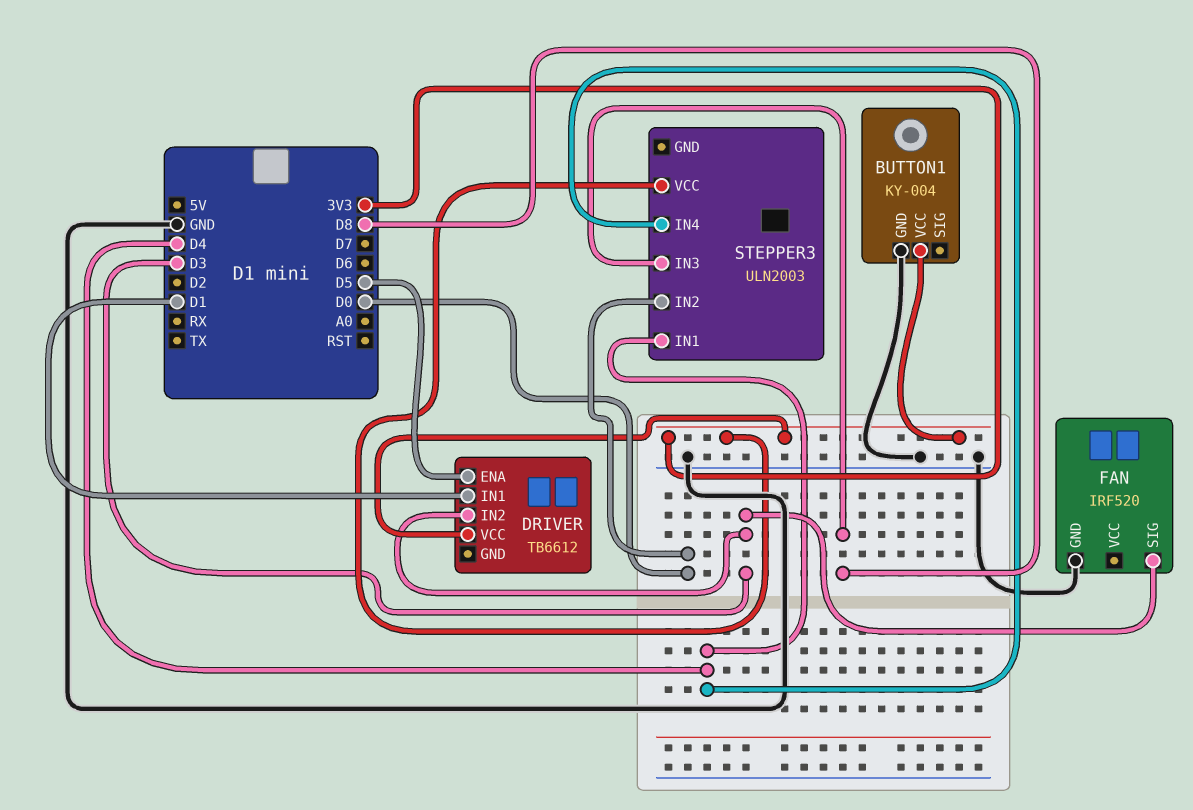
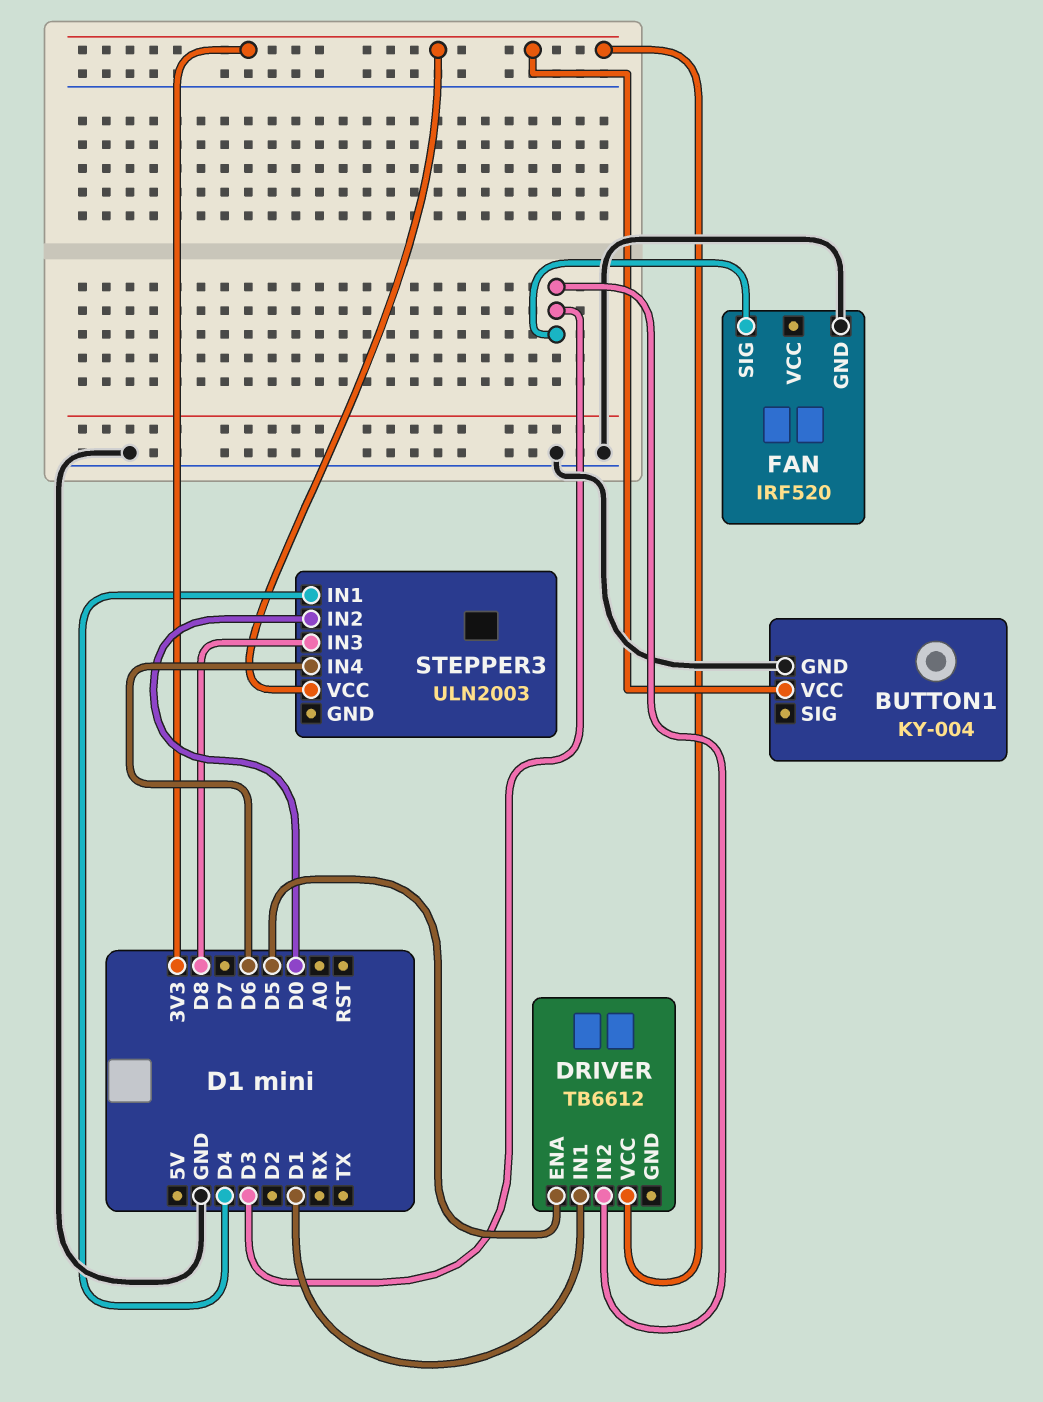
STEPPER3 pin IN4: D4 -> D6

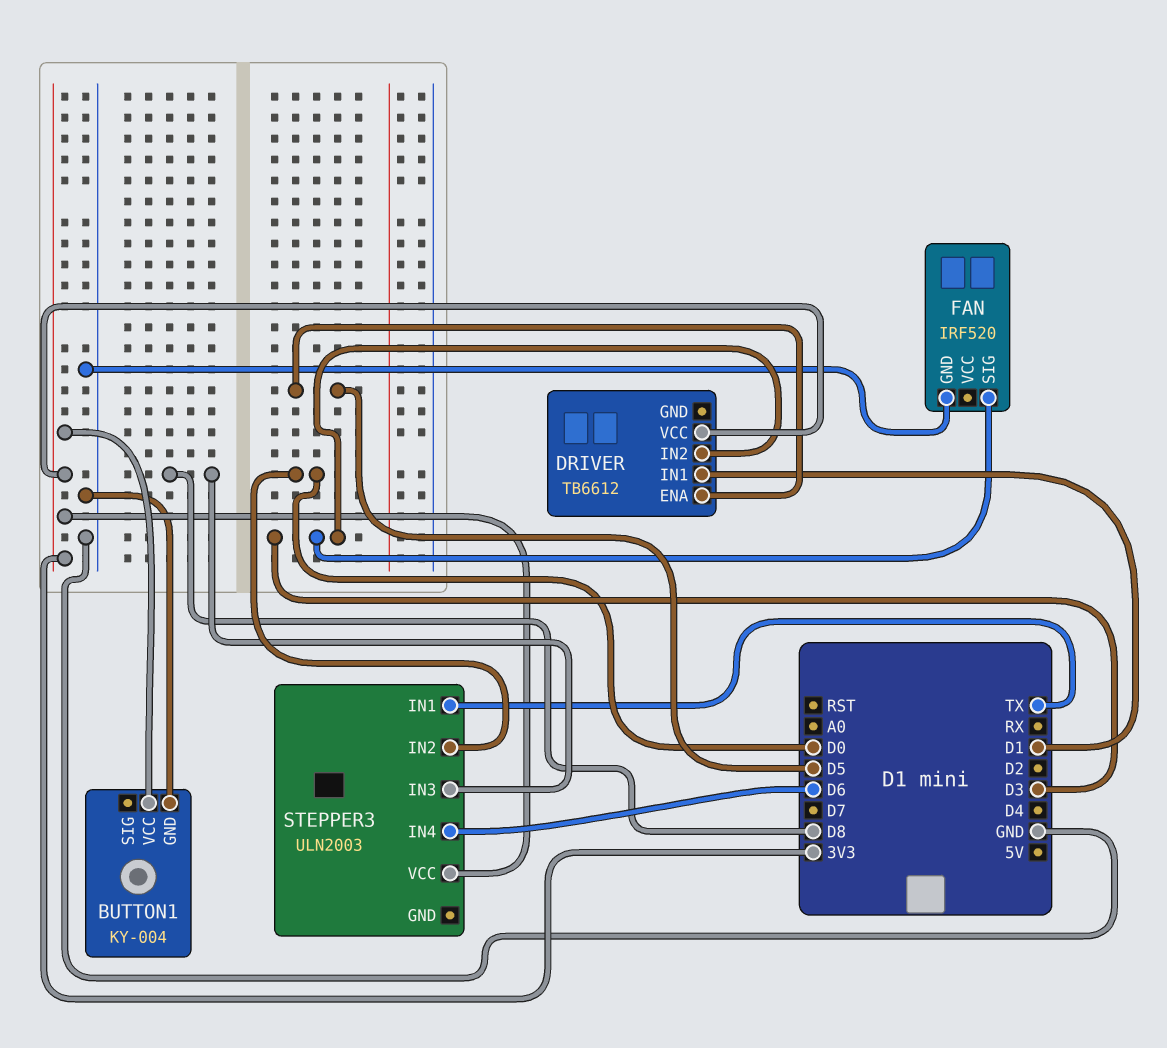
STEPPER3 pin IN1: D4 -> TX

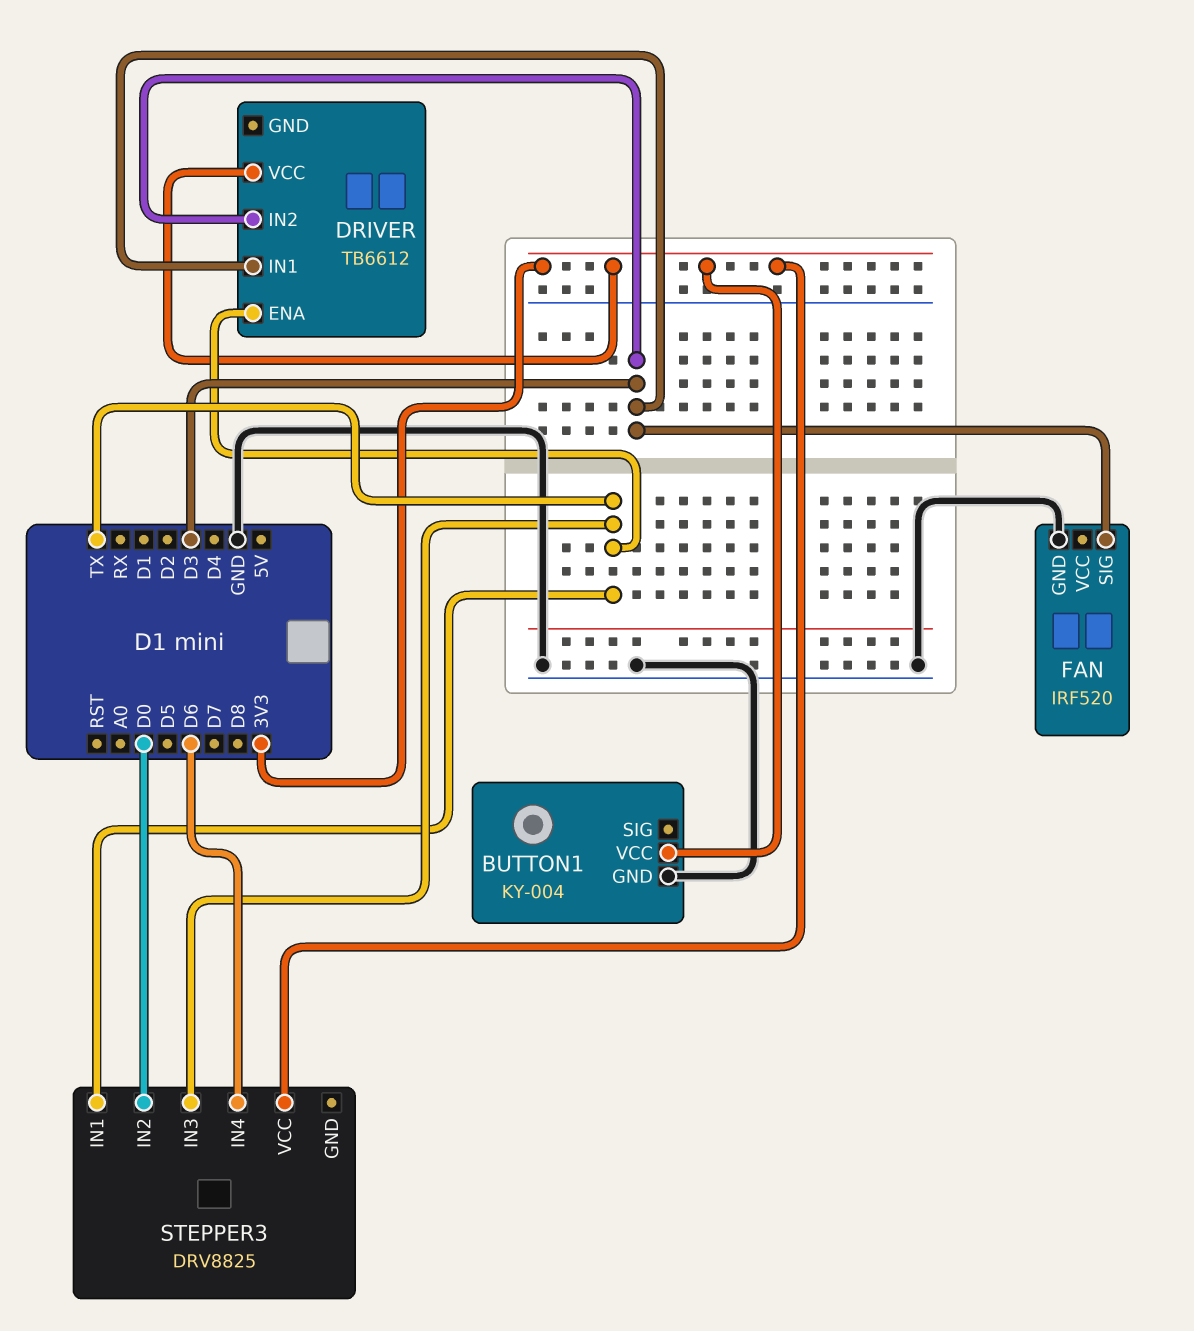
DRIVER pin ENA: D5 -> TX
DRIVER pin IN1: D1 -> D3
STEPPER3: ULN2003 -> DRV8825
STEPPER3 pin IN3: D8 -> TX

